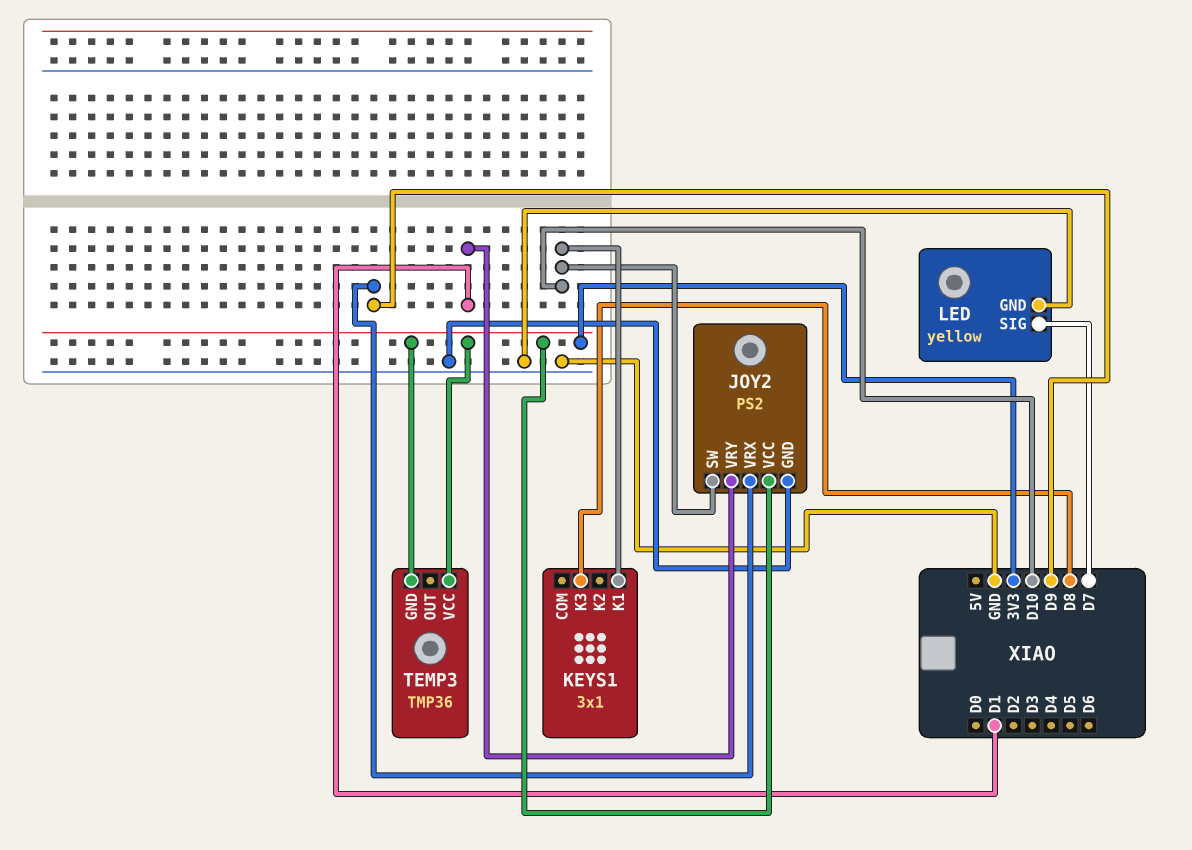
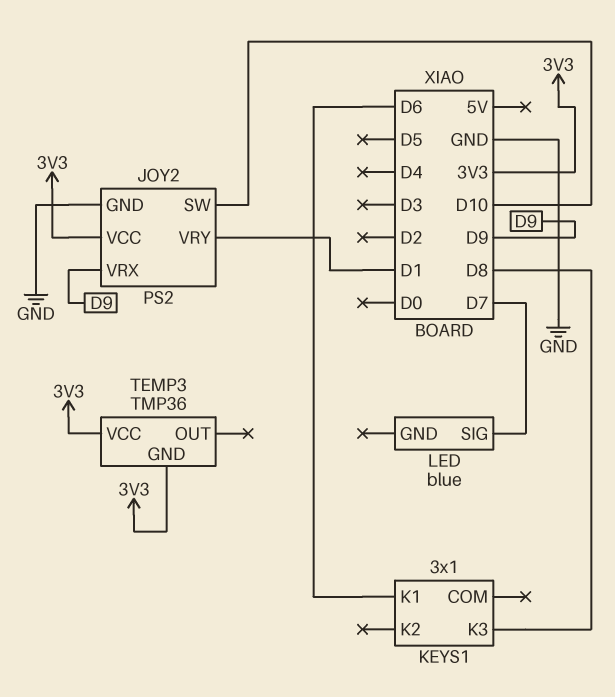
KEYS1 pin K1: D10 -> D6
LED: yellow -> blue
LED pin GND: GND -> none

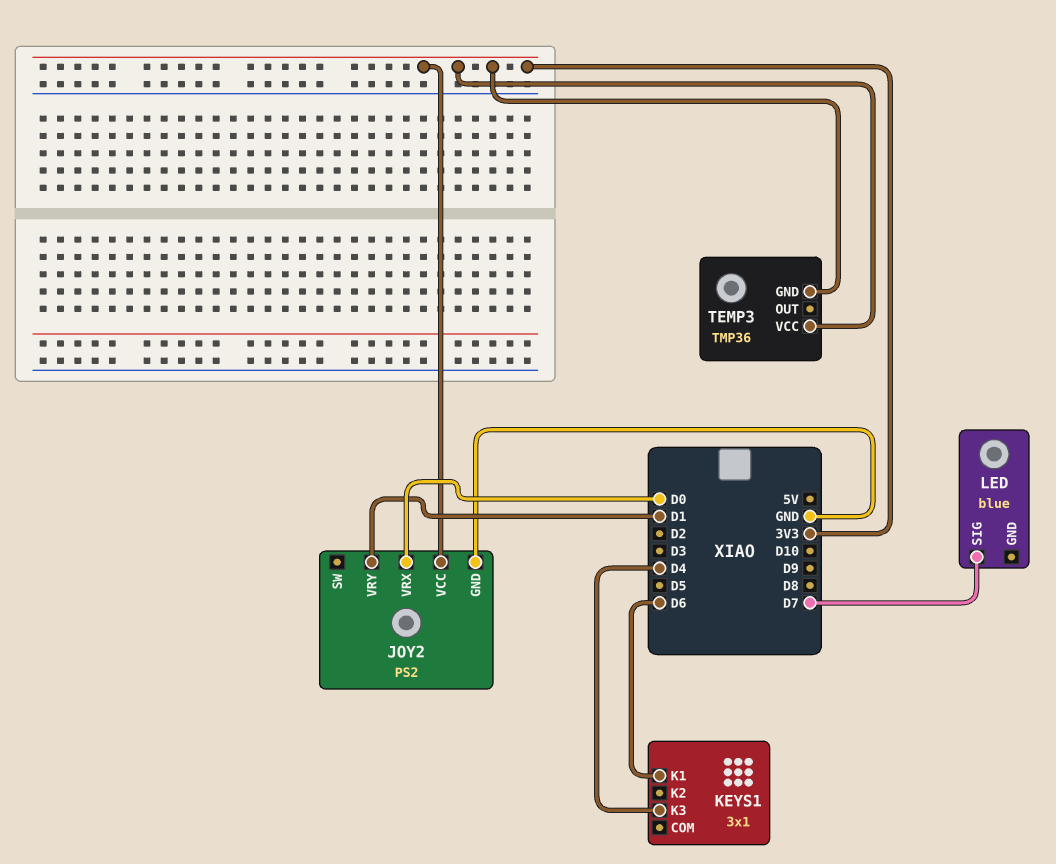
JOY2 pin SW: D10 -> none
JOY2 pin VRX: D9 -> D0
KEYS1 pin K3: D8 -> D4

